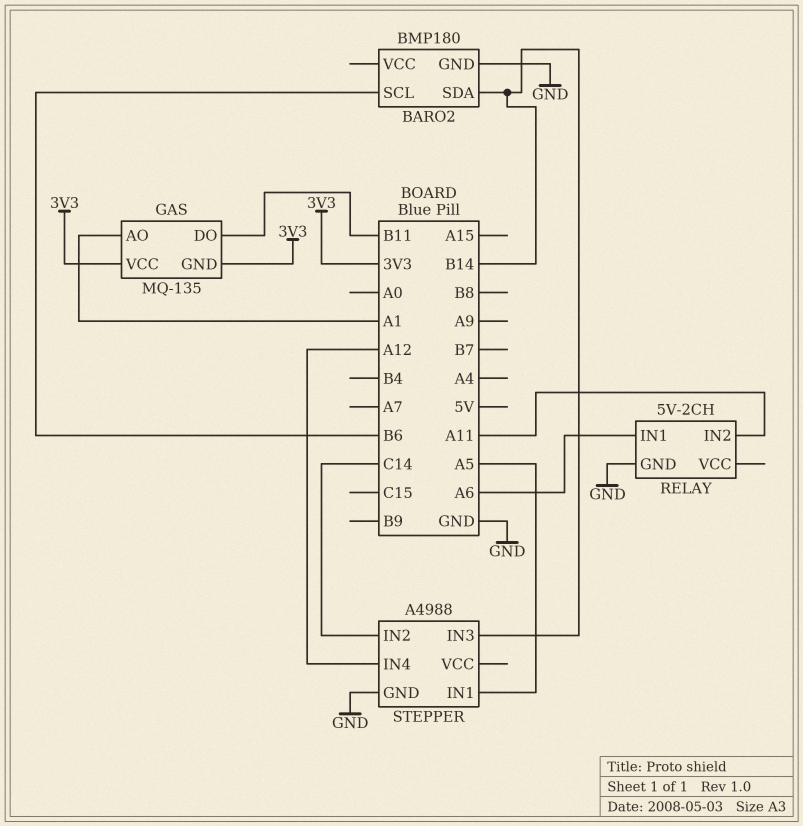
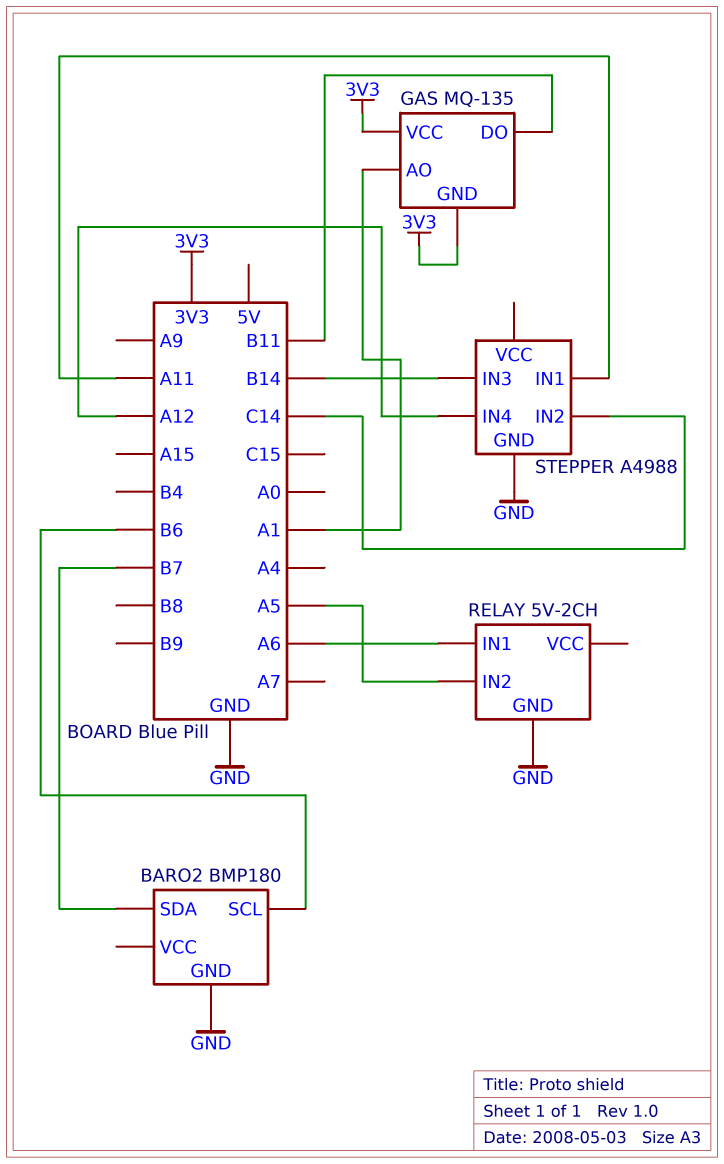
BARO2 pin SDA: B14 -> B7
RELAY pin IN2: A11 -> A5
STEPPER pin IN1: A5 -> A11

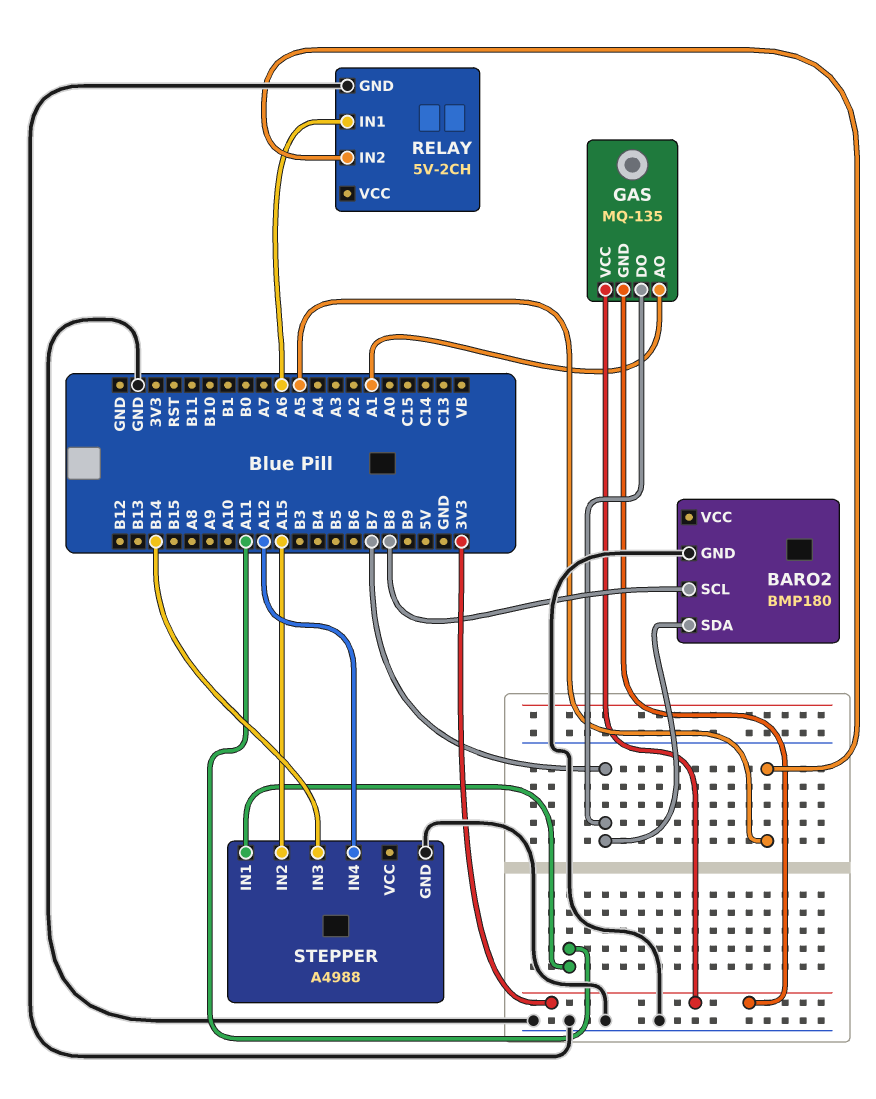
BARO2 pin SCL: B6 -> B8
GAS pin DO: B11 -> B7
STEPPER pin IN2: C14 -> A15

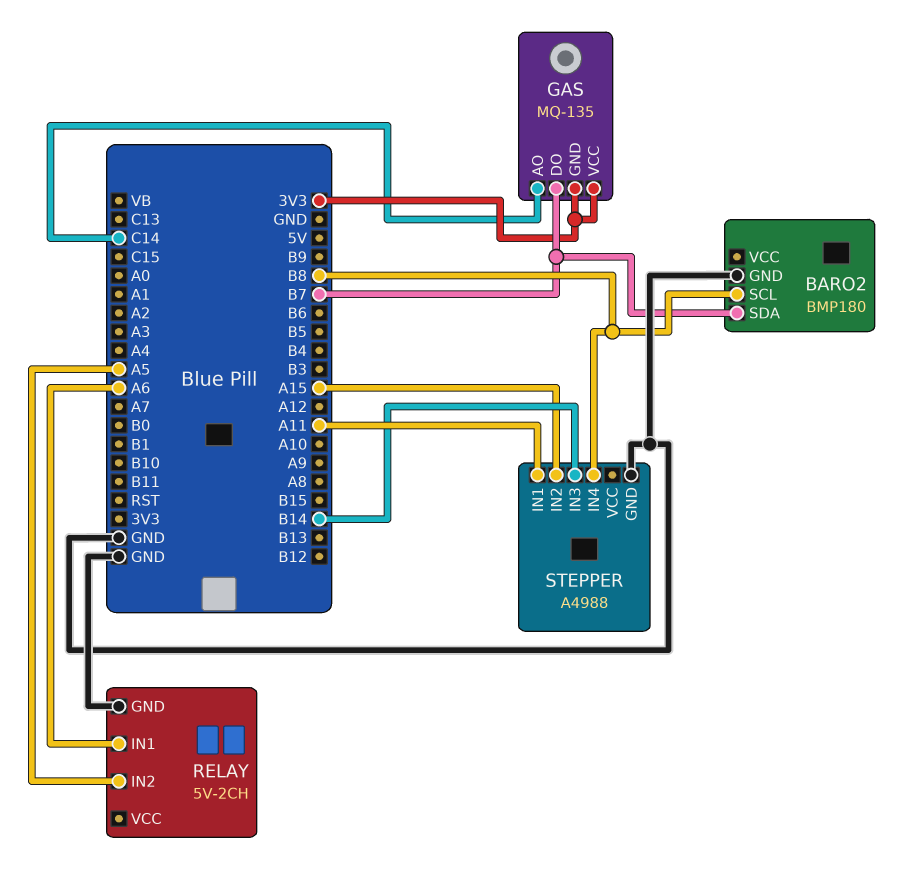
GAS pin AO: A1 -> C14
STEPPER pin IN4: A12 -> B8

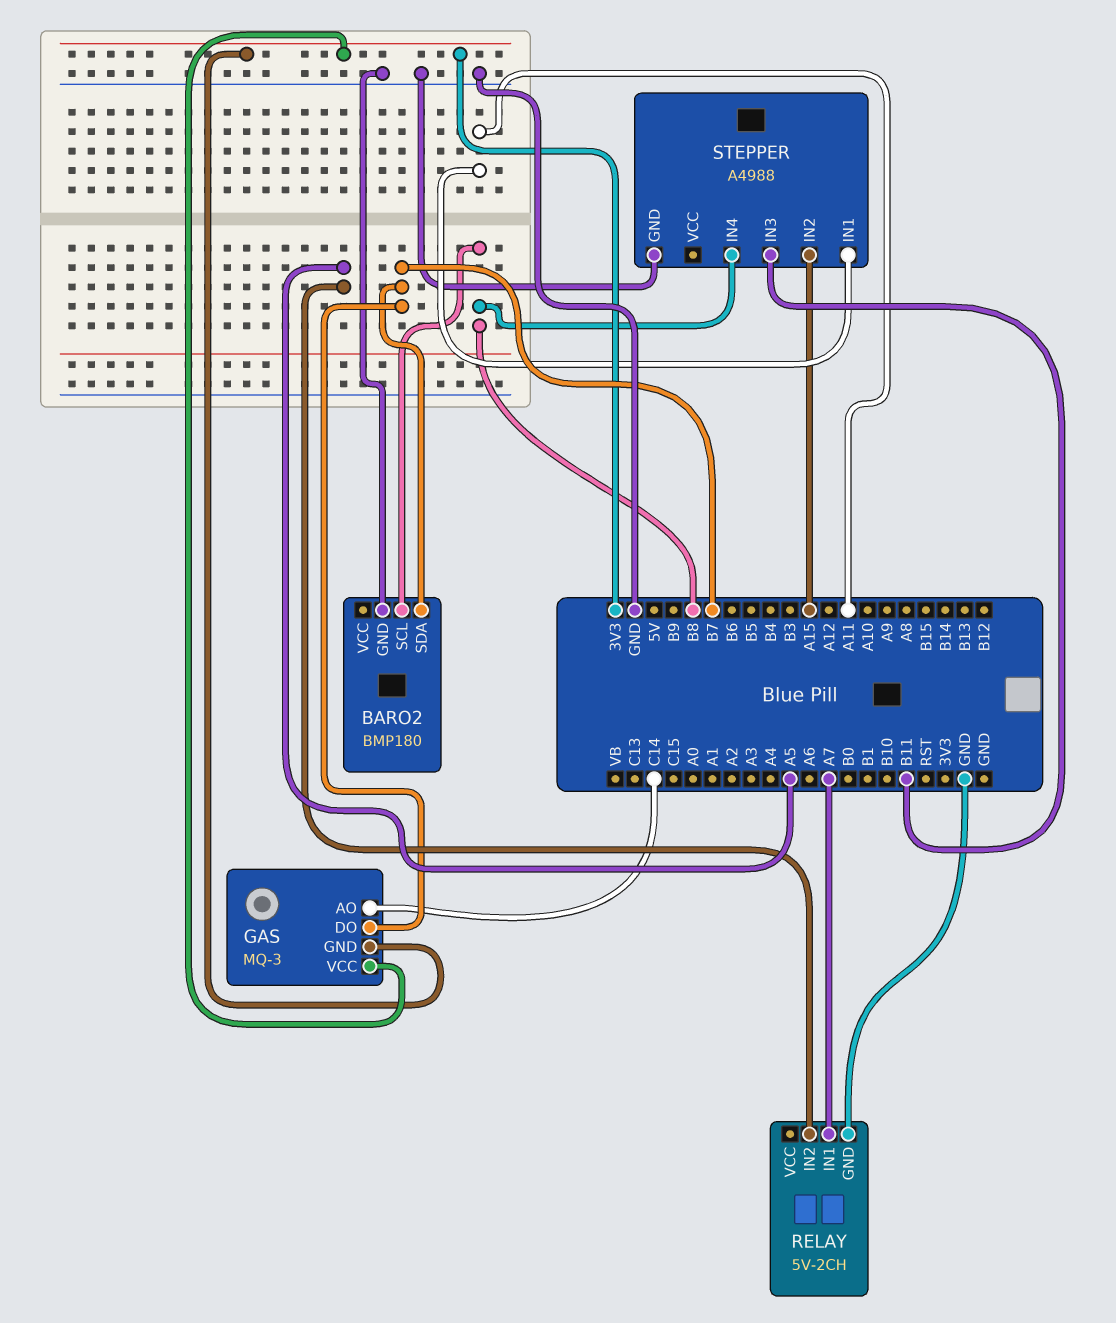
GAS: MQ-135 -> MQ-3
RELAY pin IN1: A6 -> A7
STEPPER pin IN3: B14 -> B11

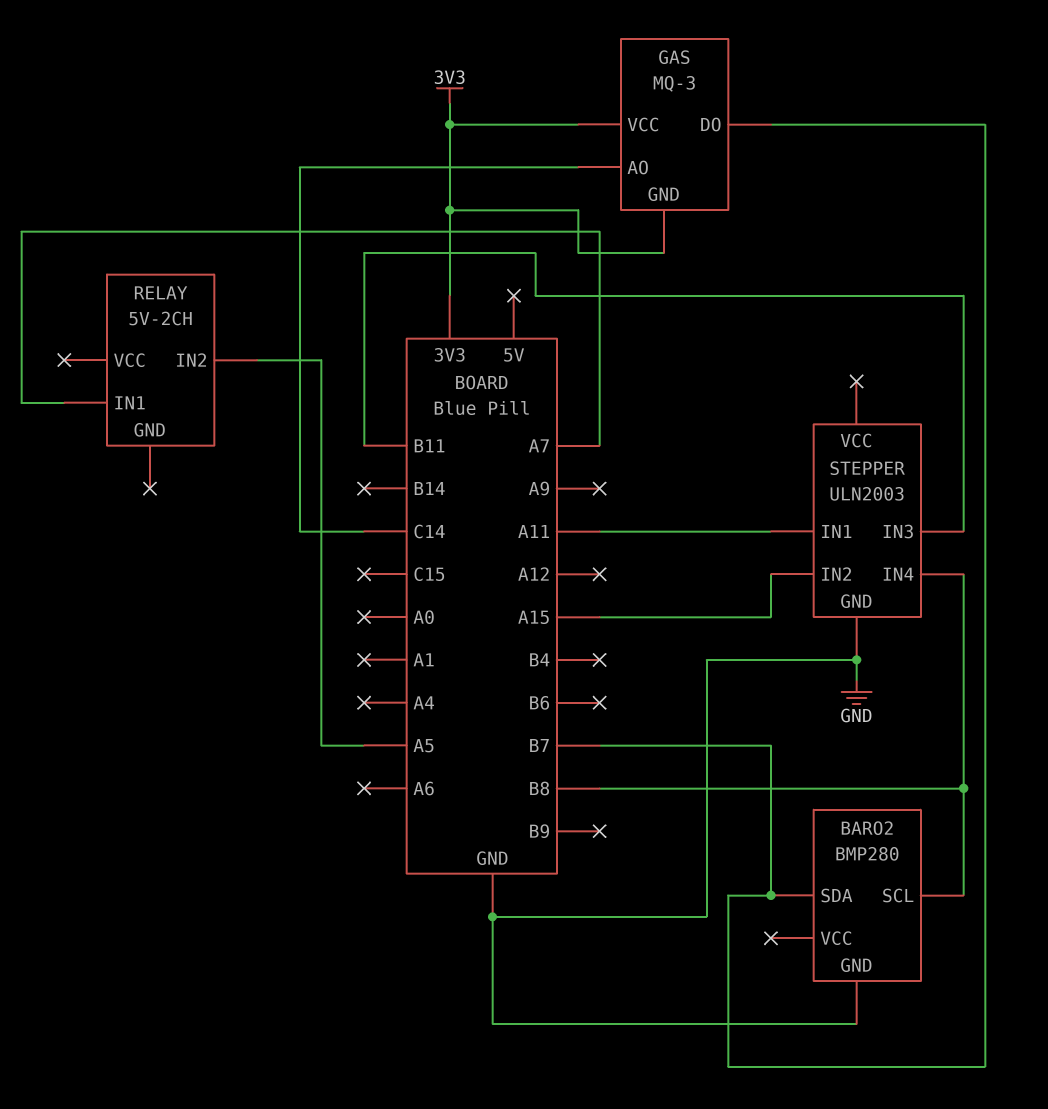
BARO2: BMP180 -> BMP280
RELAY pin GND: GND -> none
STEPPER: A4988 -> ULN2003

